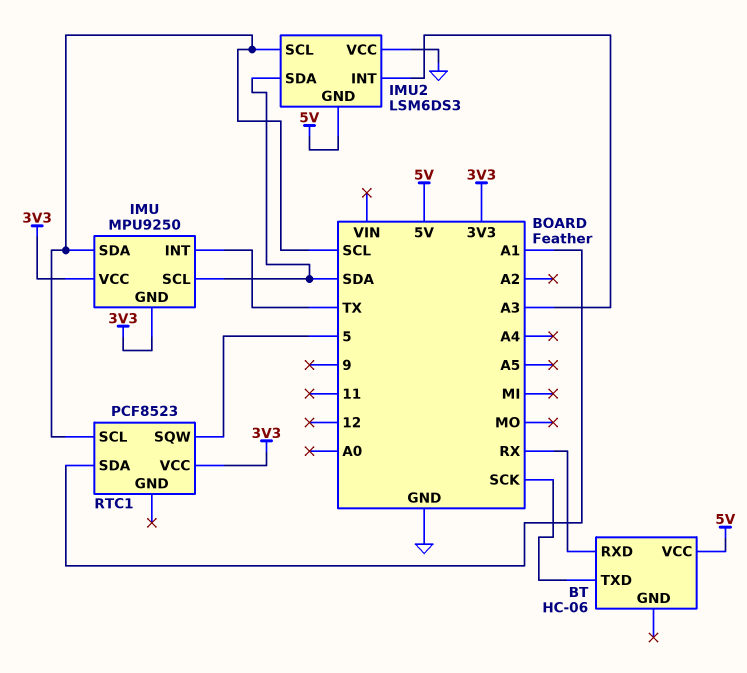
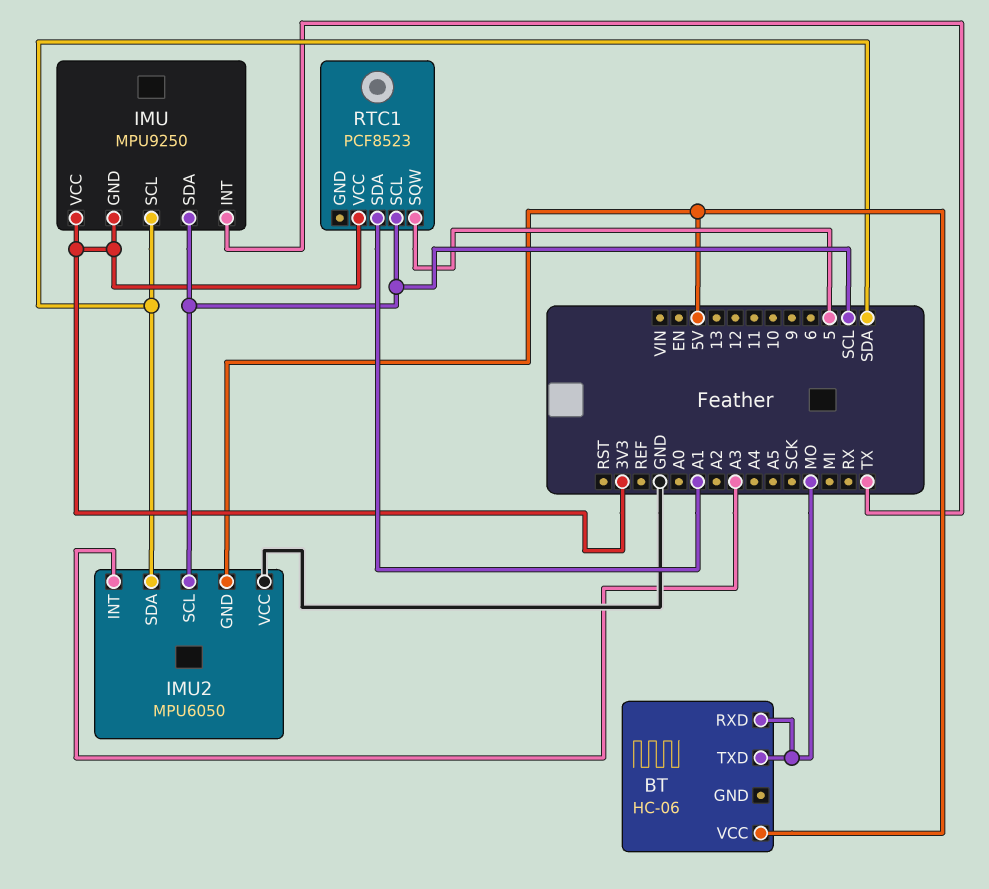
BT pin RXD: RX -> MO
BT pin TXD: SCK -> MO
IMU2: LSM6DS3 -> MPU6050

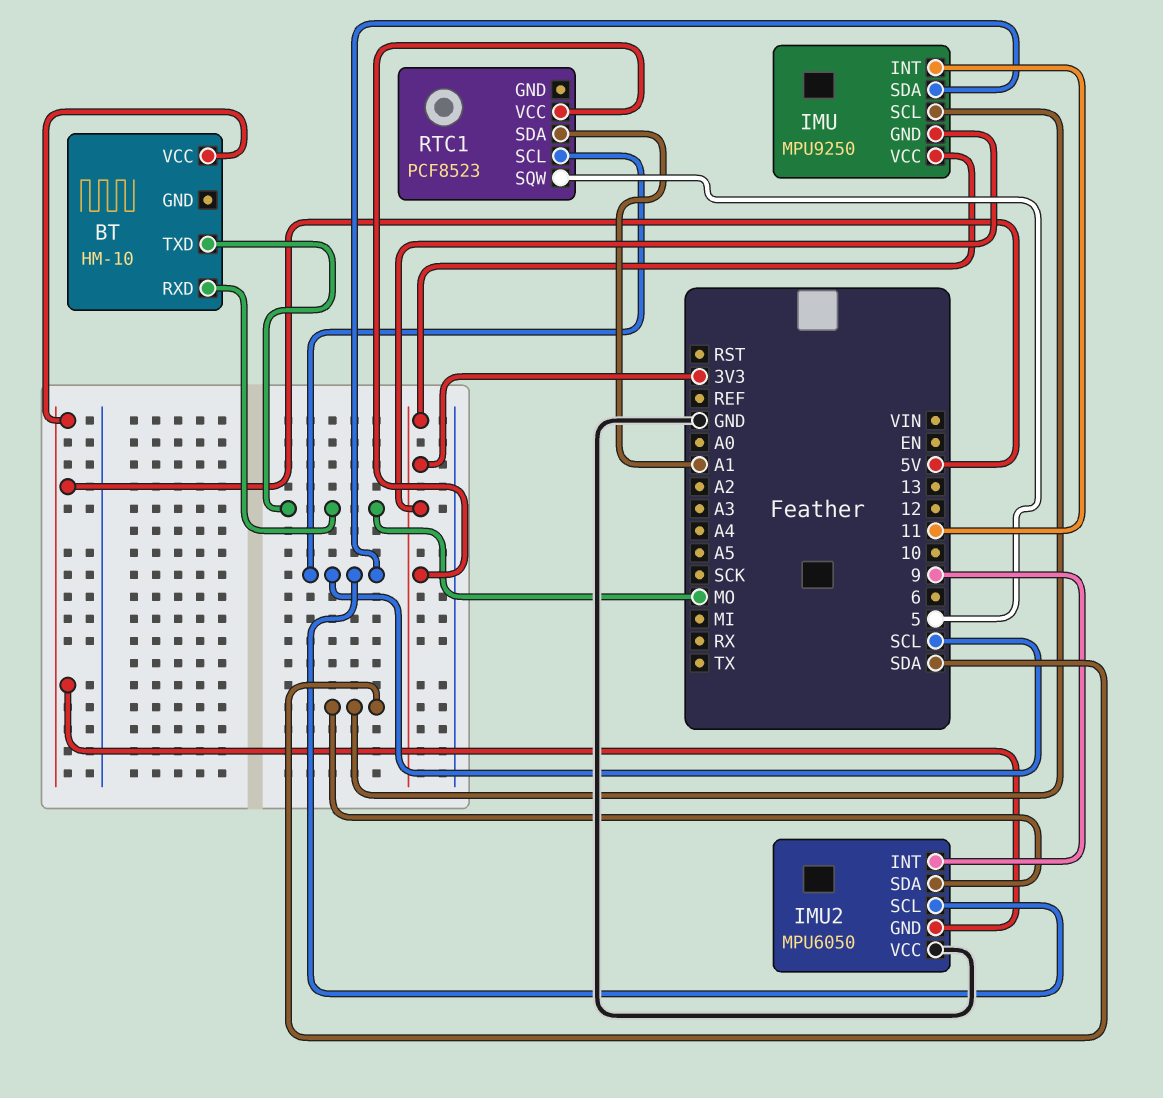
BT: HC-06 -> HM-10
IMU pin INT: TX -> 11
IMU2 pin INT: A3 -> 9

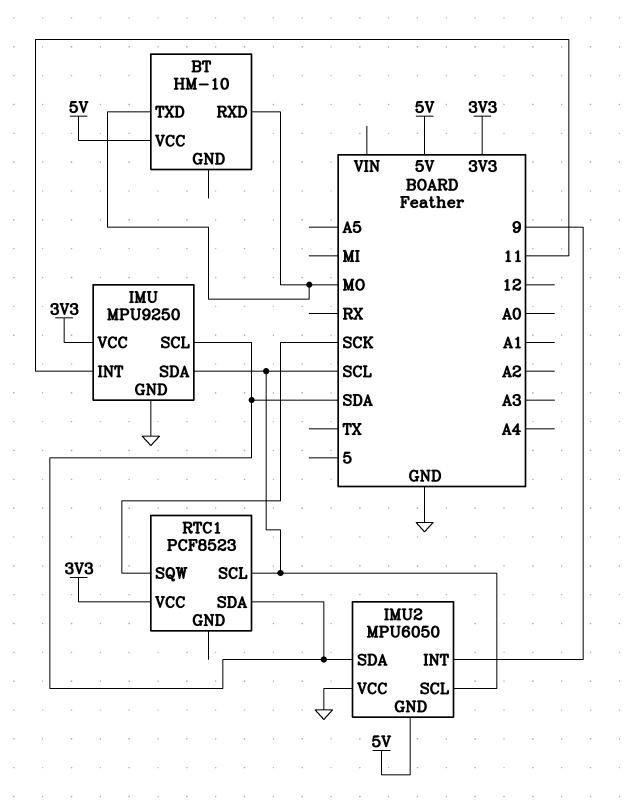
IMU pin GND: 3V3 -> GND
RTC1 pin SDA: A1 -> SDA
RTC1 pin SQW: 5 -> SCK

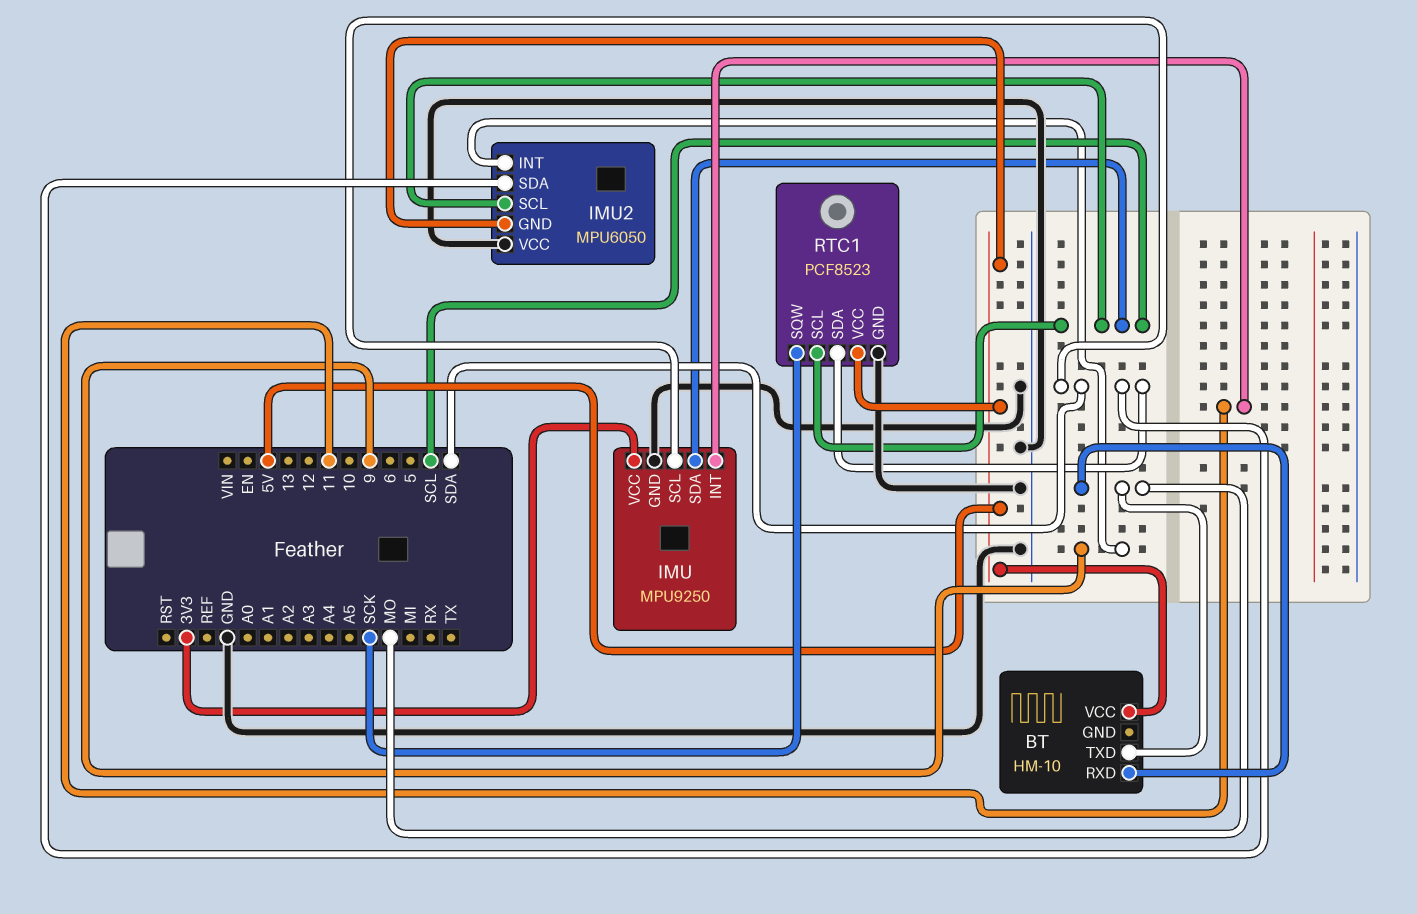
RTC1 pin GND: none -> GND
RTC1 pin VCC: 3V3 -> 5V

